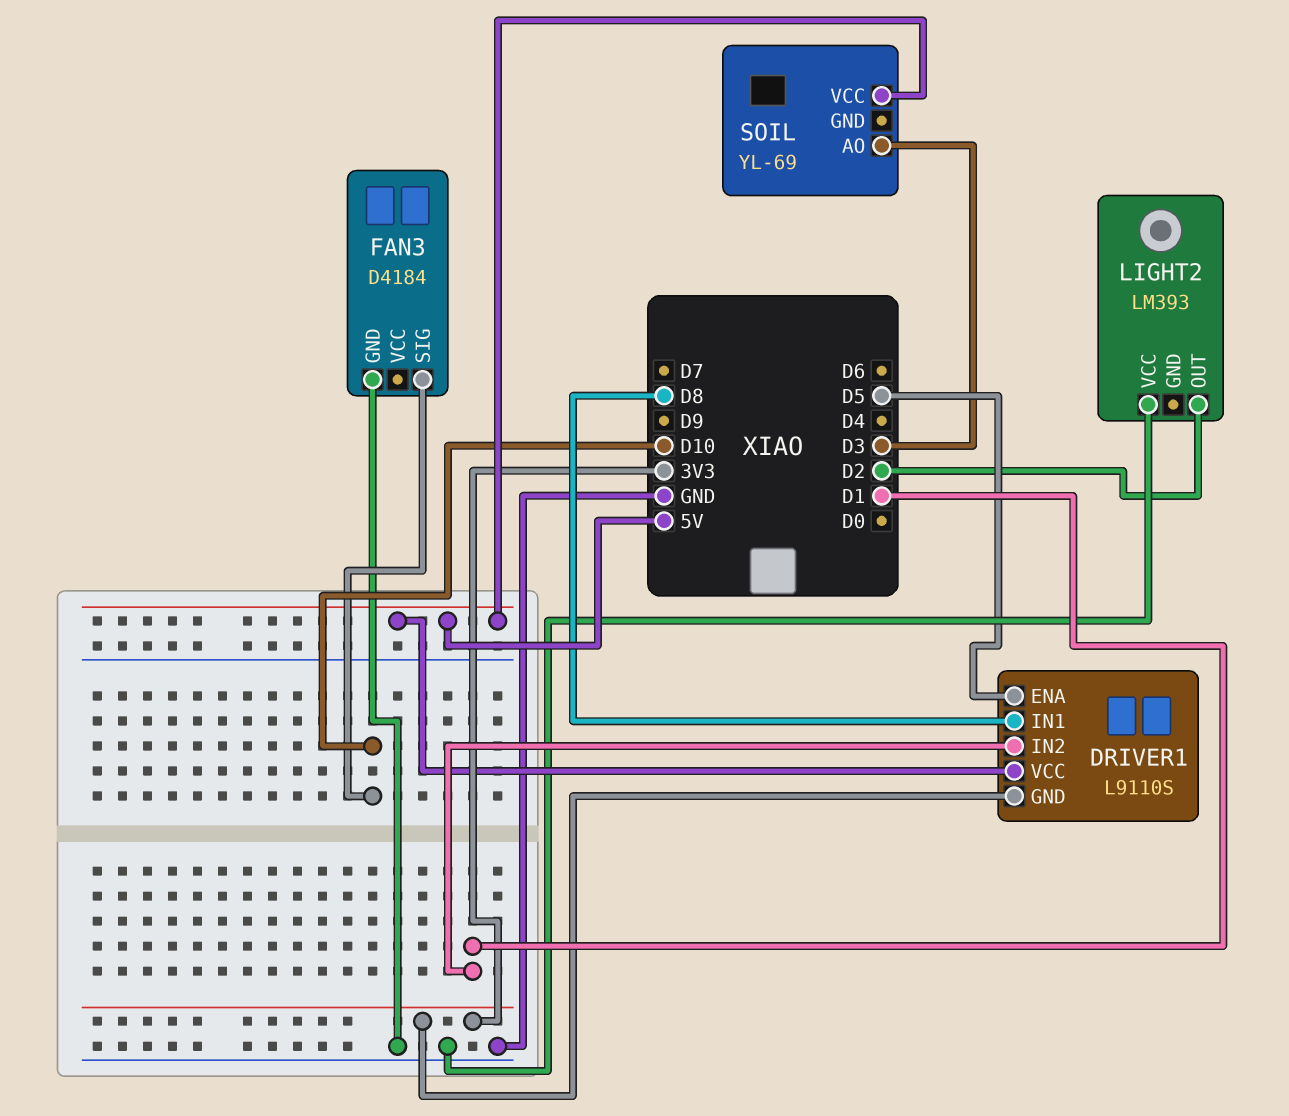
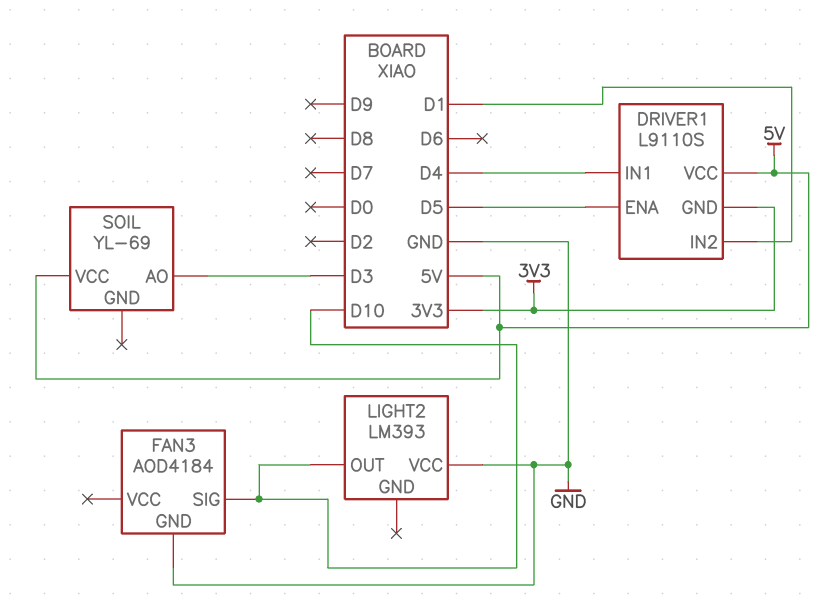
DRIVER1 pin IN1: D8 -> D4
FAN3: D4184 -> AOD4184
LIGHT2 pin OUT: D2 -> D10

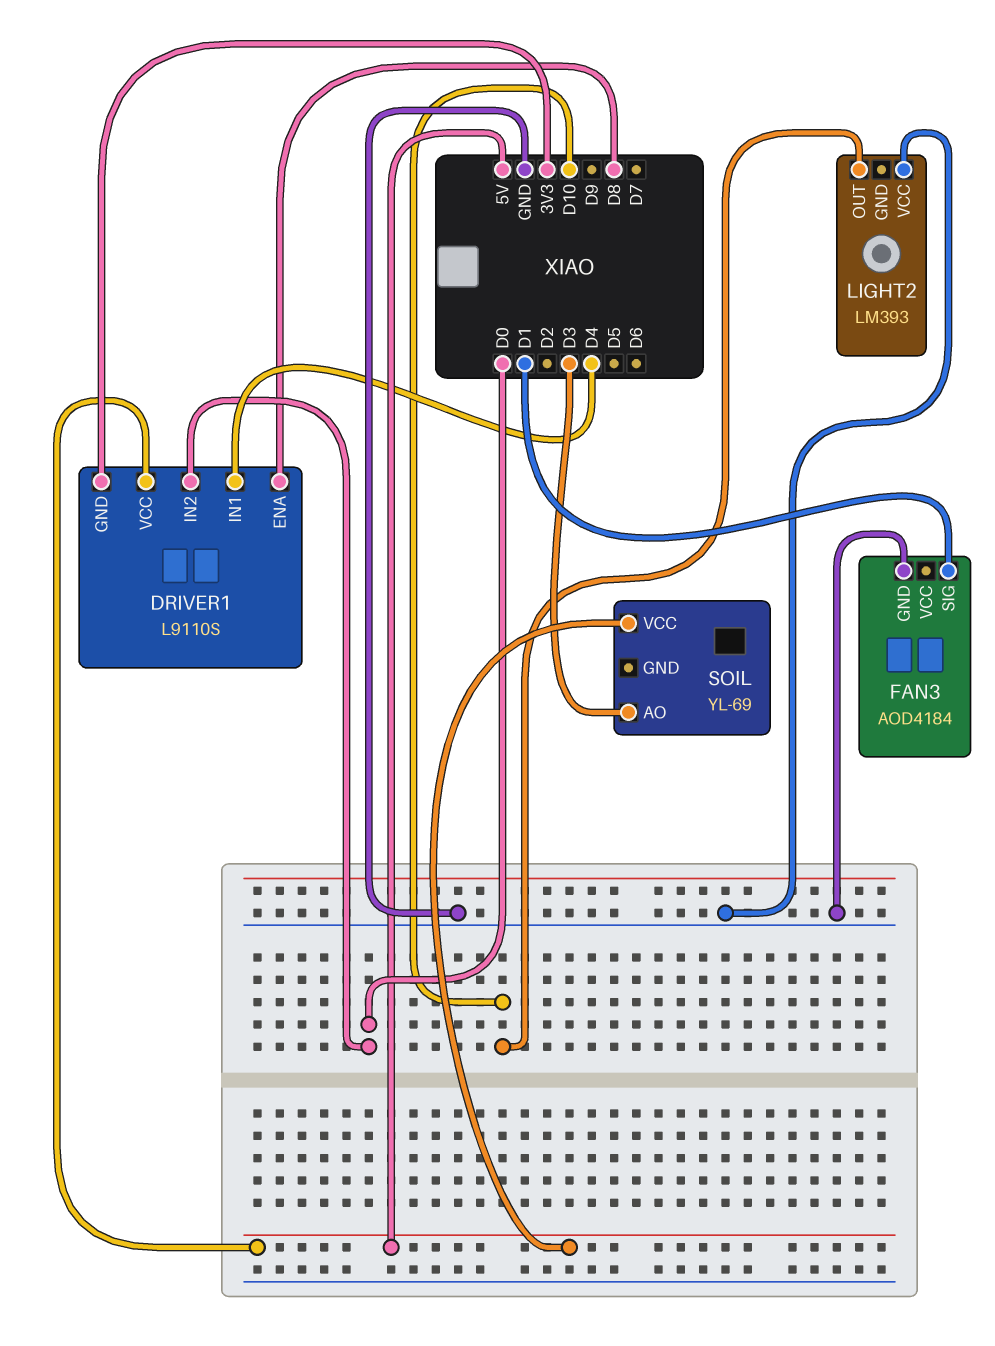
DRIVER1 pin ENA: D5 -> D8
DRIVER1 pin IN2: D1 -> D0
FAN3 pin SIG: D10 -> D1

